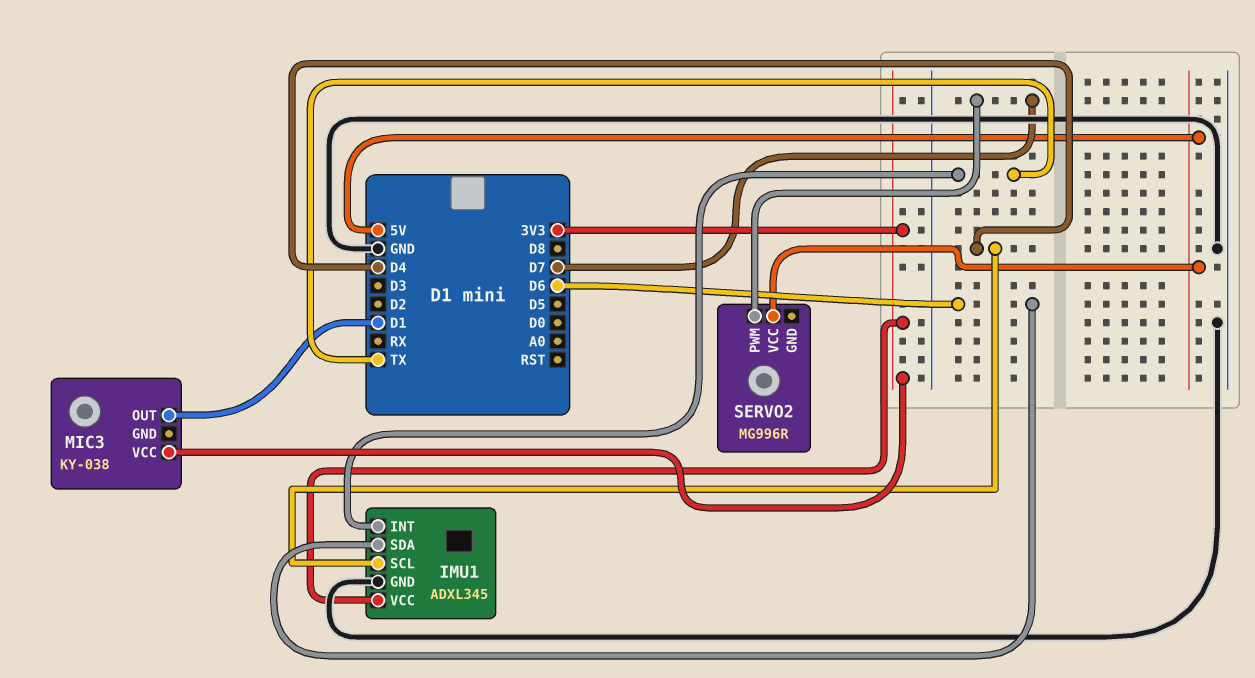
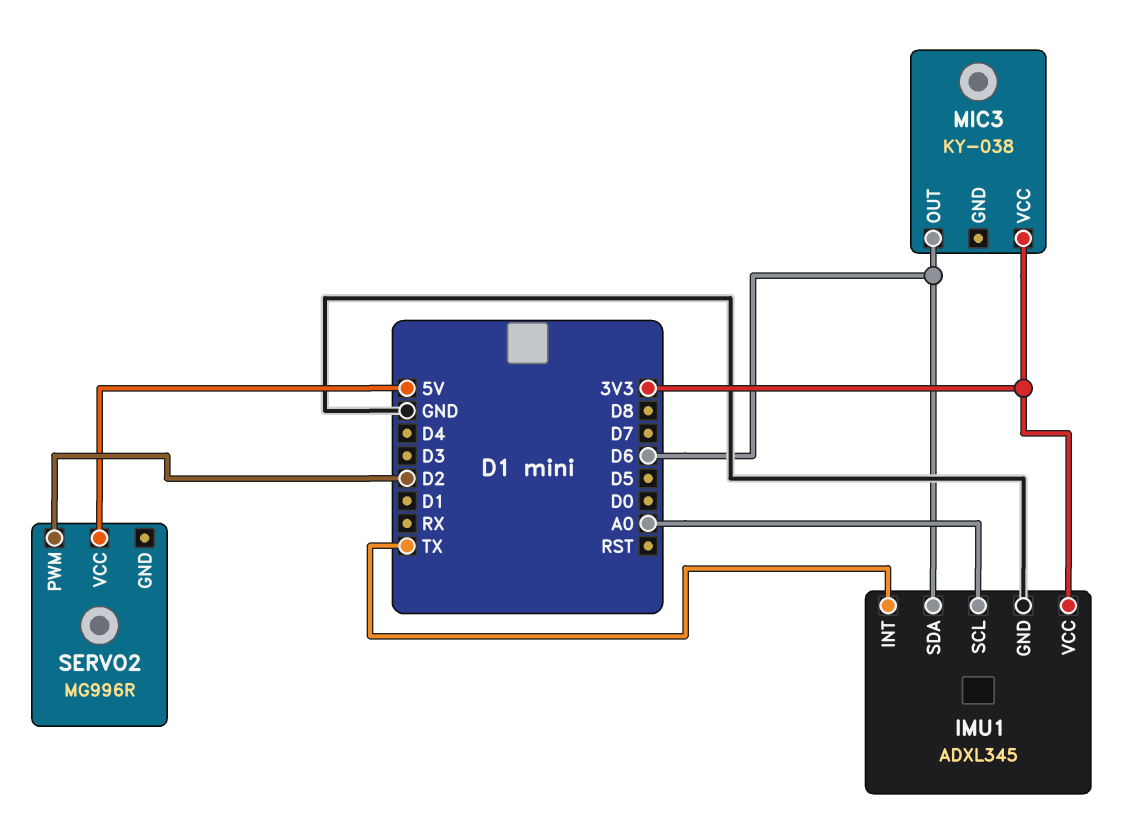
IMU1 pin SCL: D4 -> A0
MIC3 pin OUT: D1 -> D6
SERVO2 pin PWM: D7 -> D2

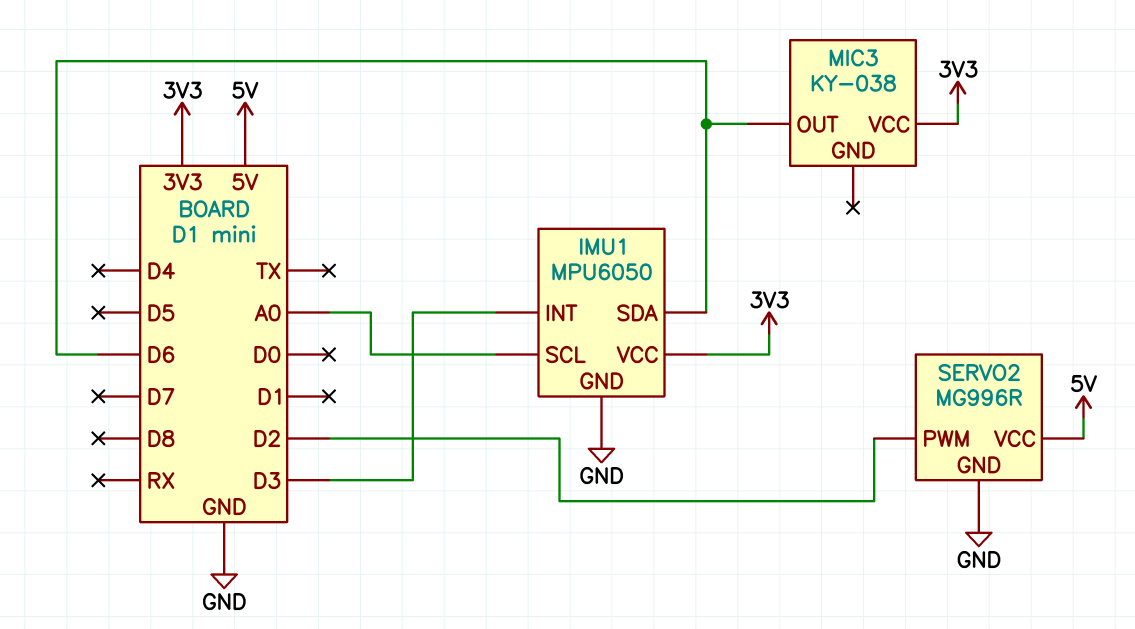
IMU1: ADXL345 -> MPU6050
IMU1 pin INT: TX -> D3
SERVO2 pin GND: none -> GND

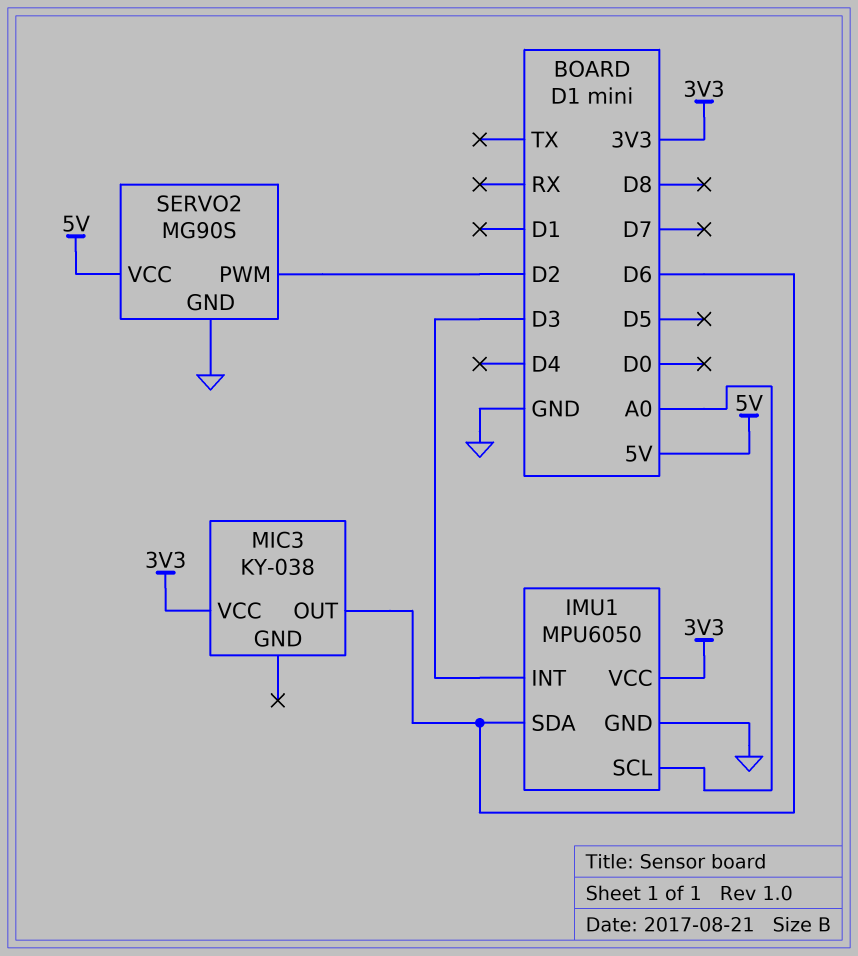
SERVO2: MG996R -> MG90S

